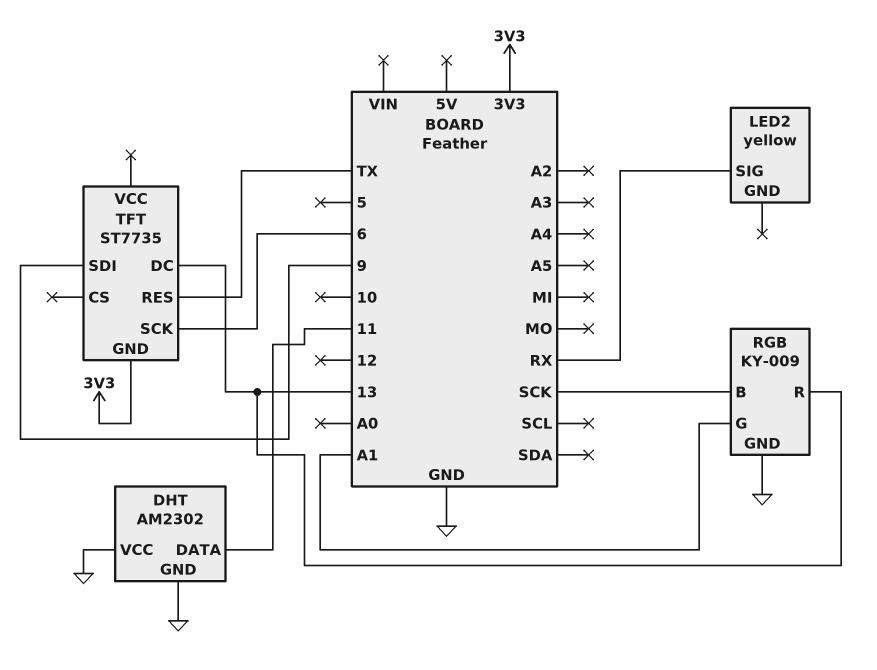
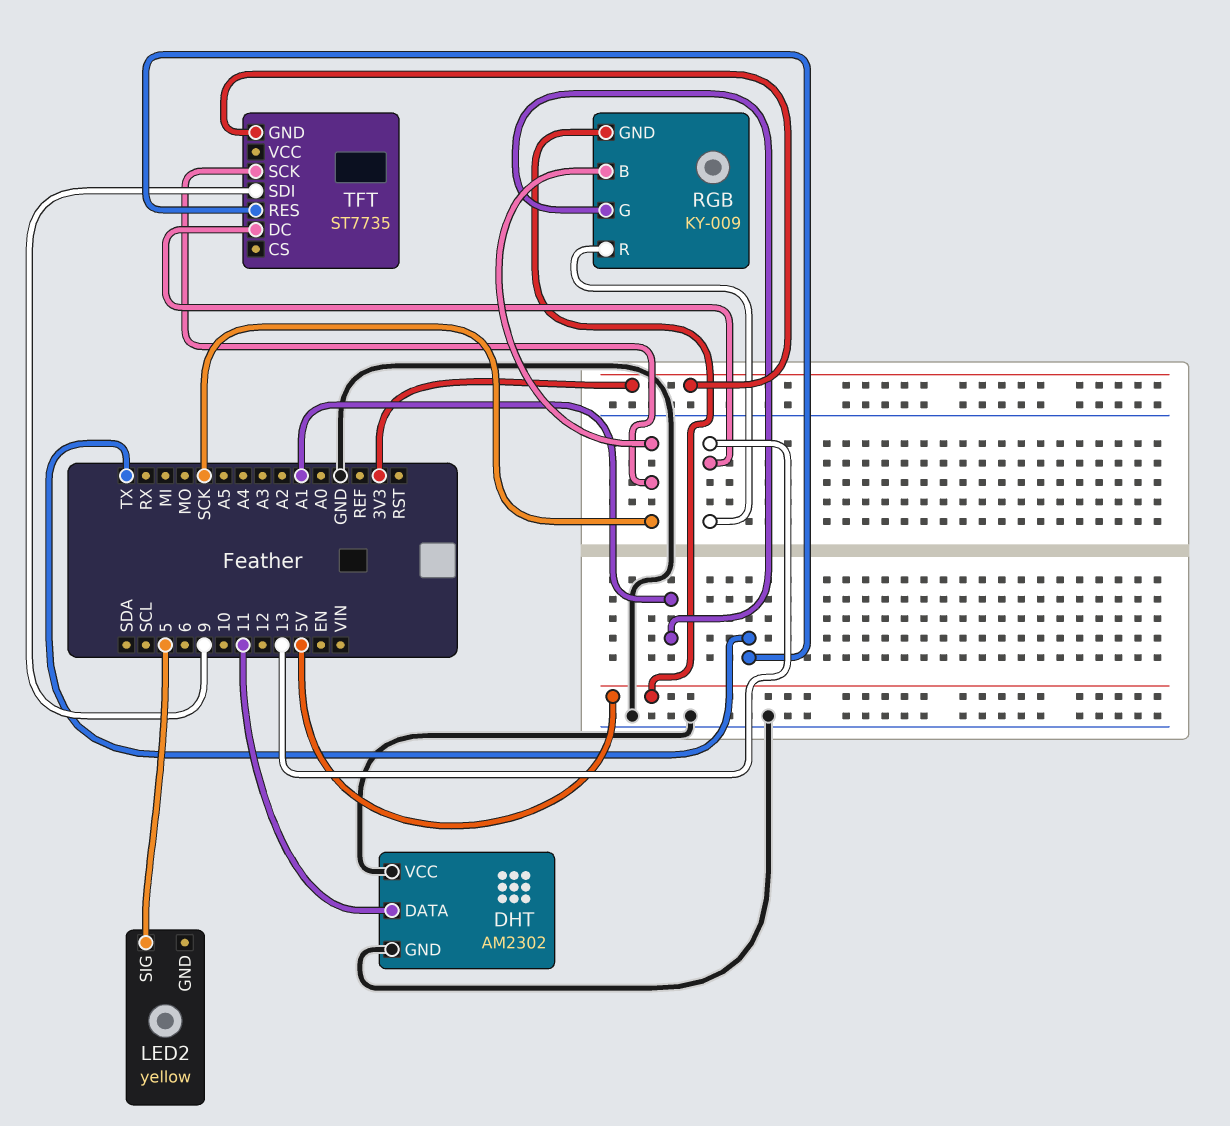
LED2 pin SIG: RX -> 5
RGB pin GND: GND -> 5V
TFT pin SCK: 6 -> SCK

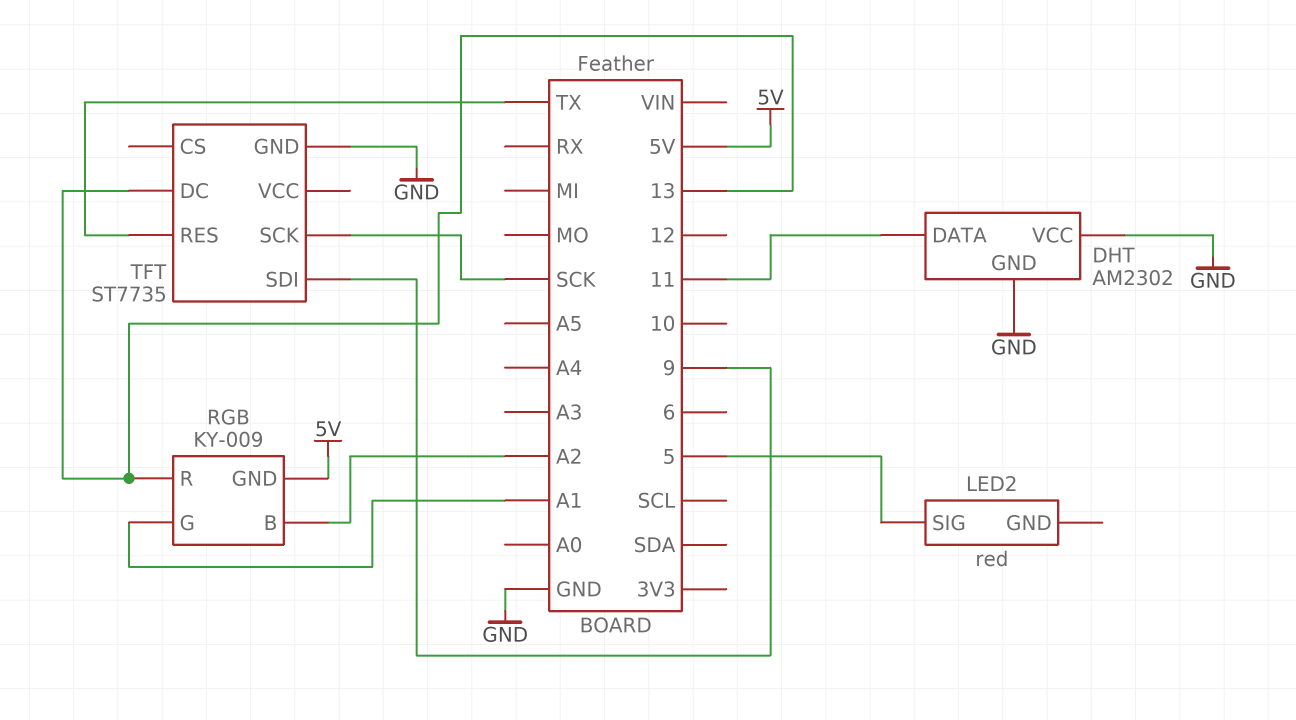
LED2: yellow -> red
RGB pin B: SCK -> A2
TFT pin GND: 3V3 -> GND

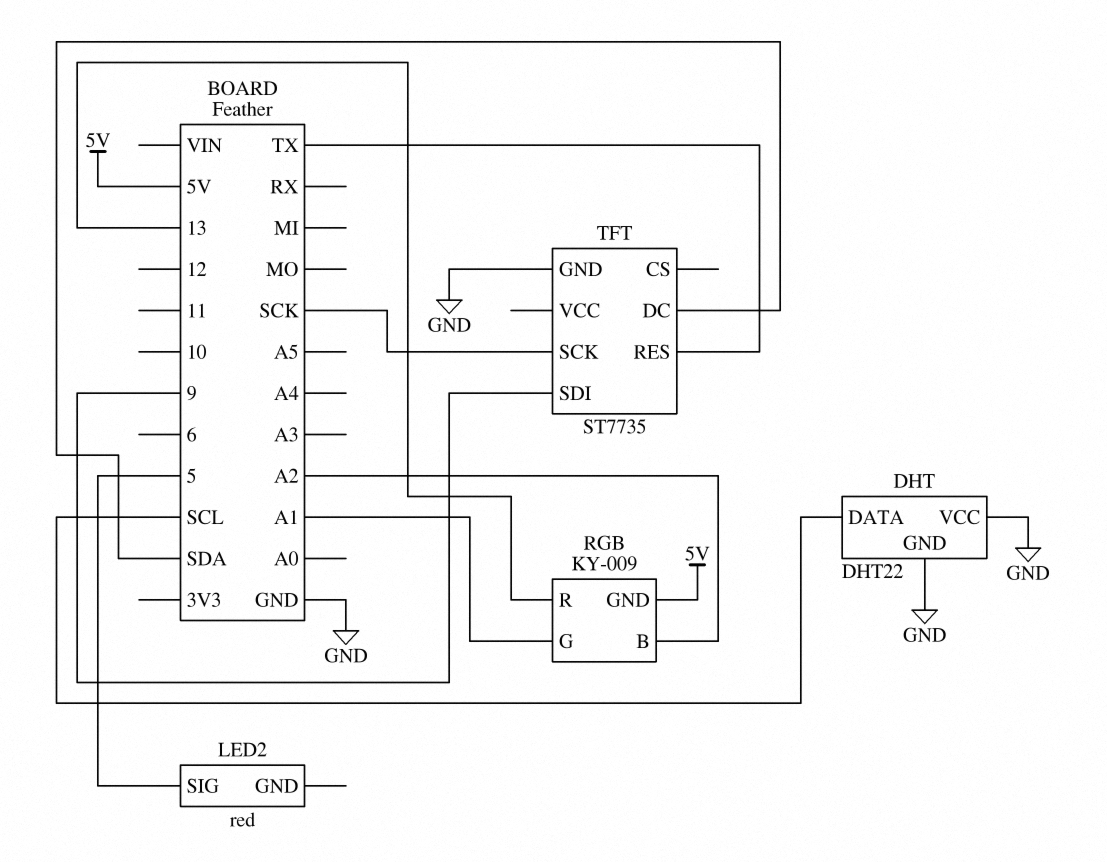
DHT: AM2302 -> DHT22
DHT pin DATA: 11 -> SCL
TFT pin DC: 13 -> SDA

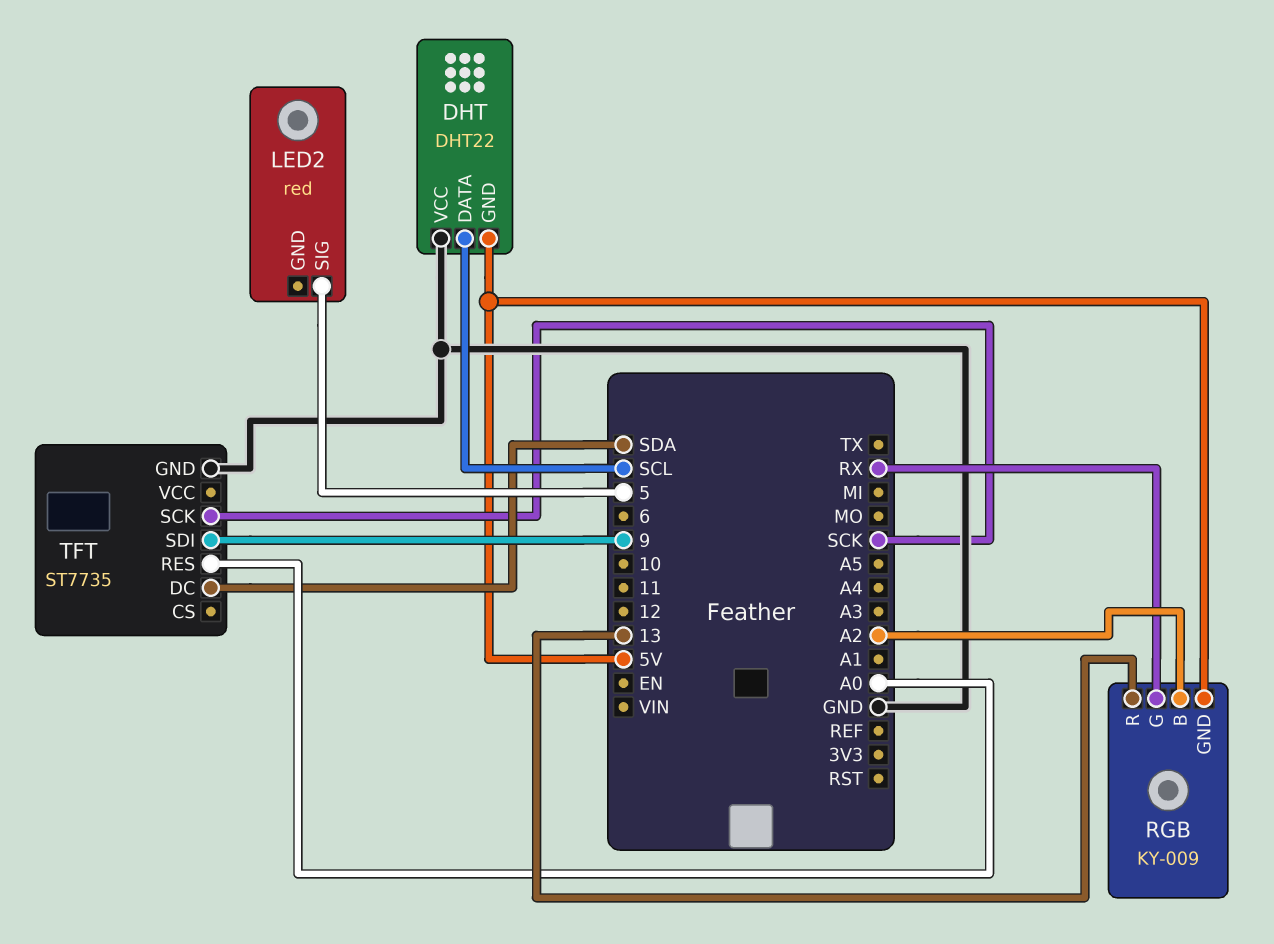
DHT pin GND: GND -> 5V
RGB pin G: A1 -> RX
TFT pin RES: TX -> A0

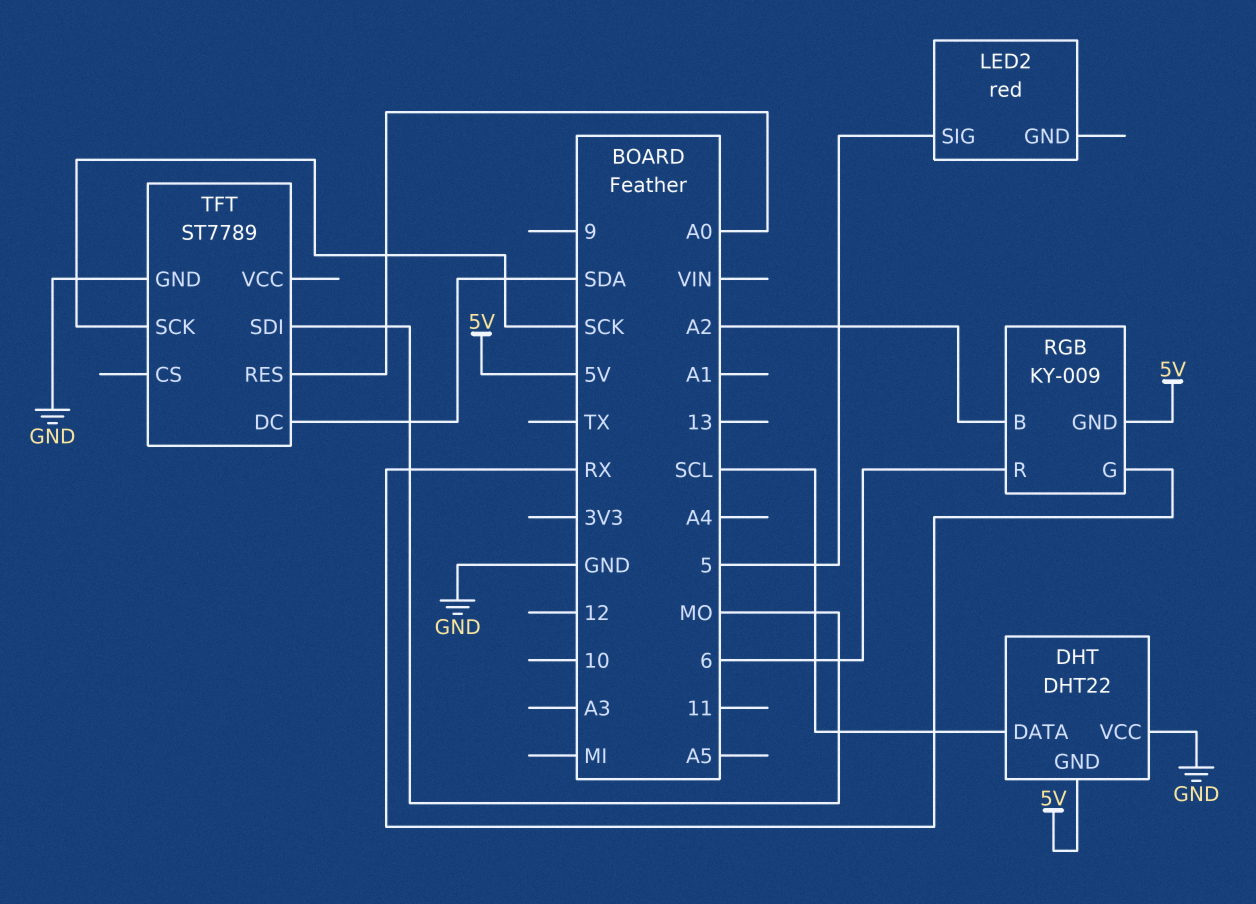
RGB pin R: 13 -> 6
TFT: ST7735 -> ST7789
TFT pin SDI: 9 -> MO

